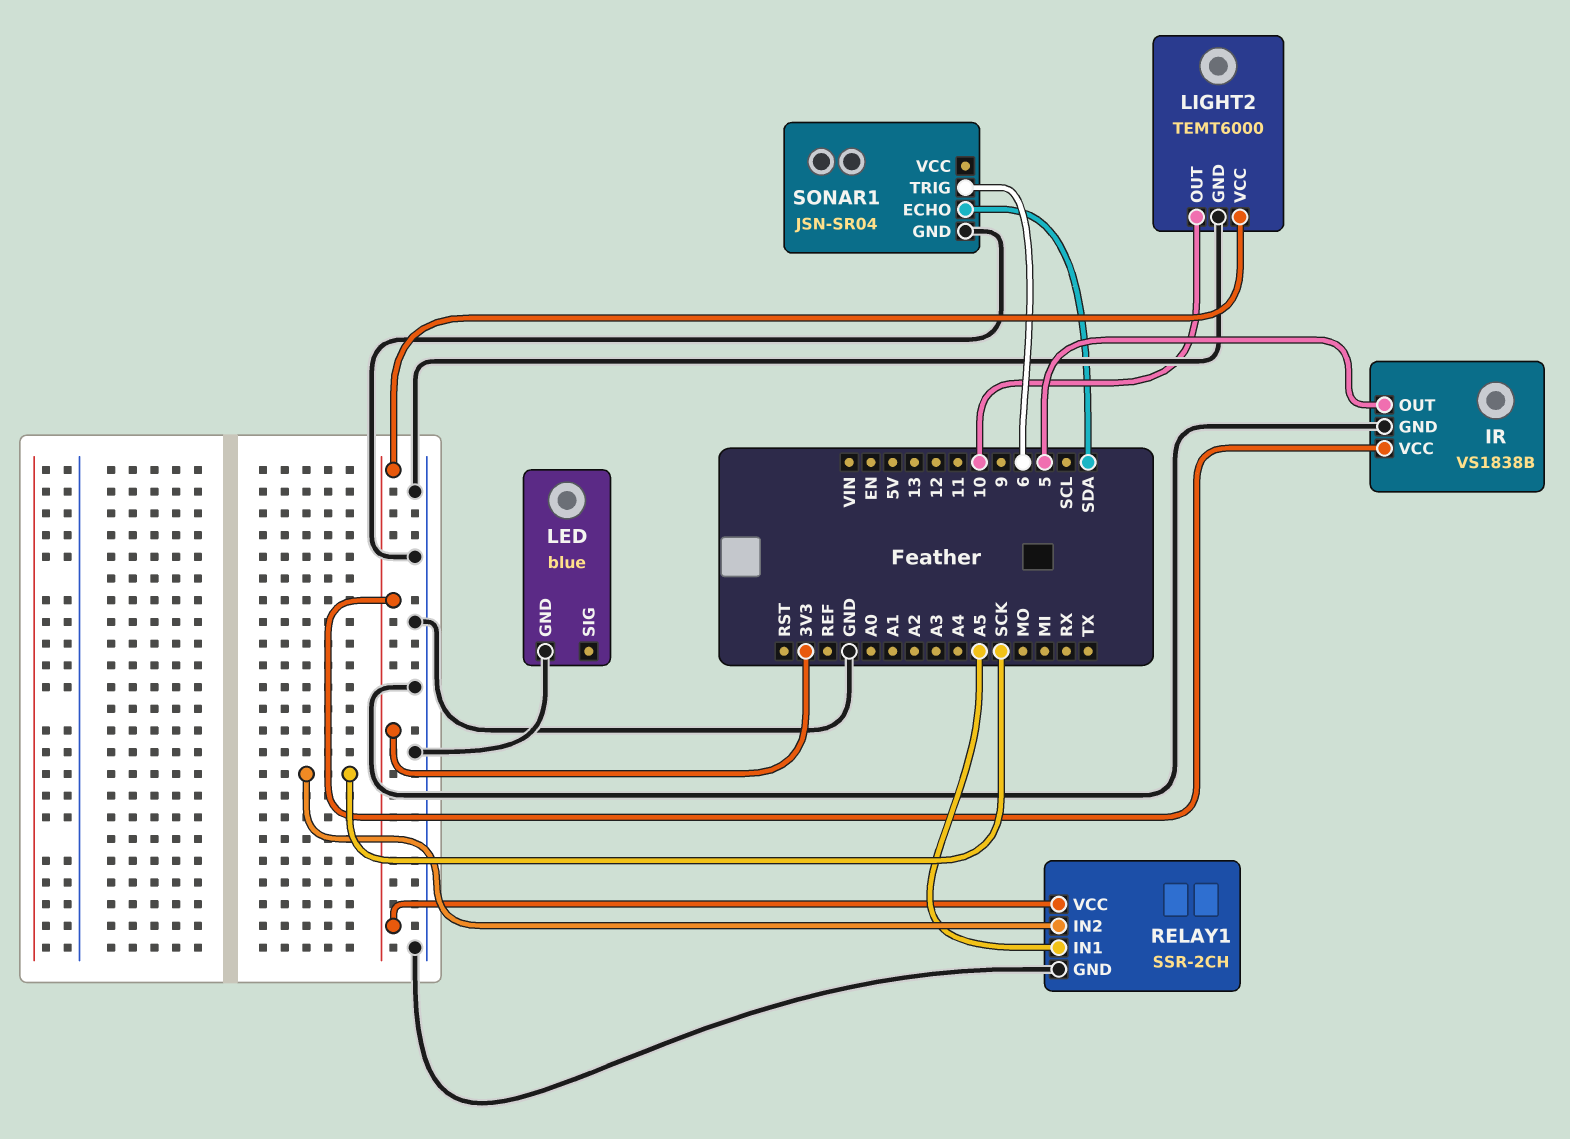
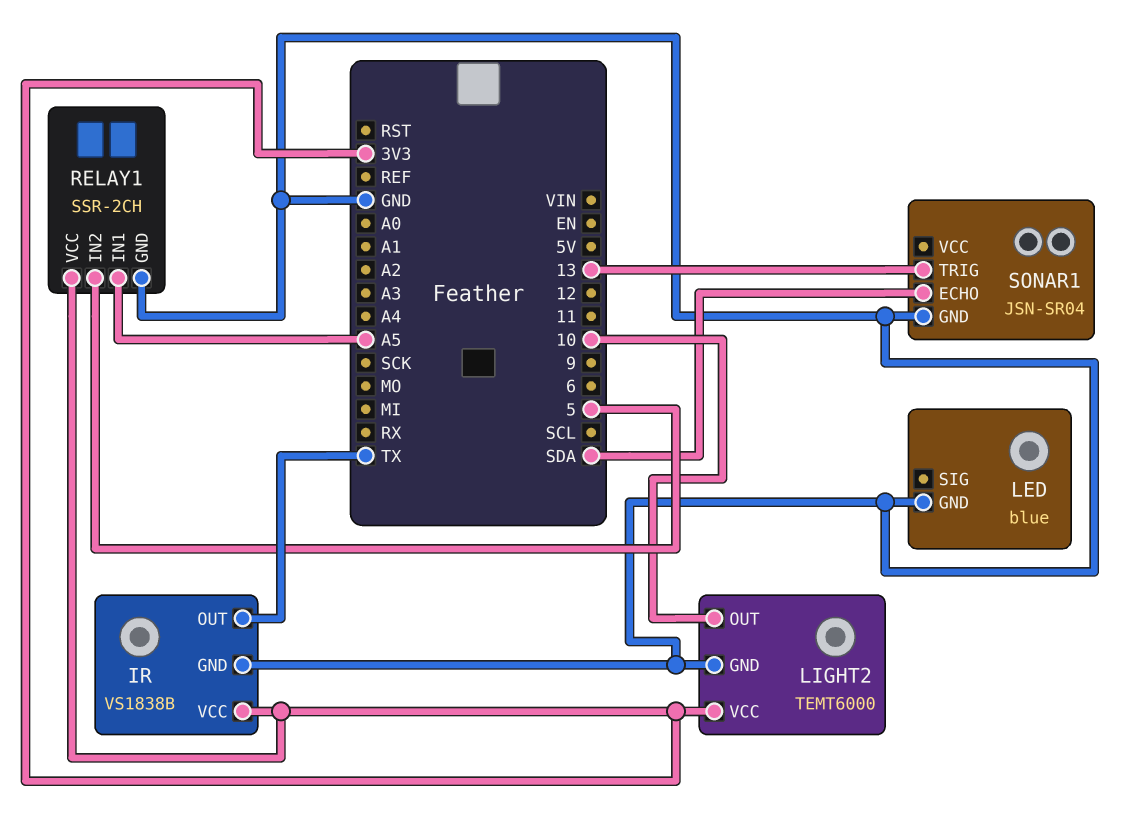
IR pin OUT: 5 -> TX
RELAY1 pin IN2: SCK -> 5
SONAR1 pin TRIG: 6 -> 13

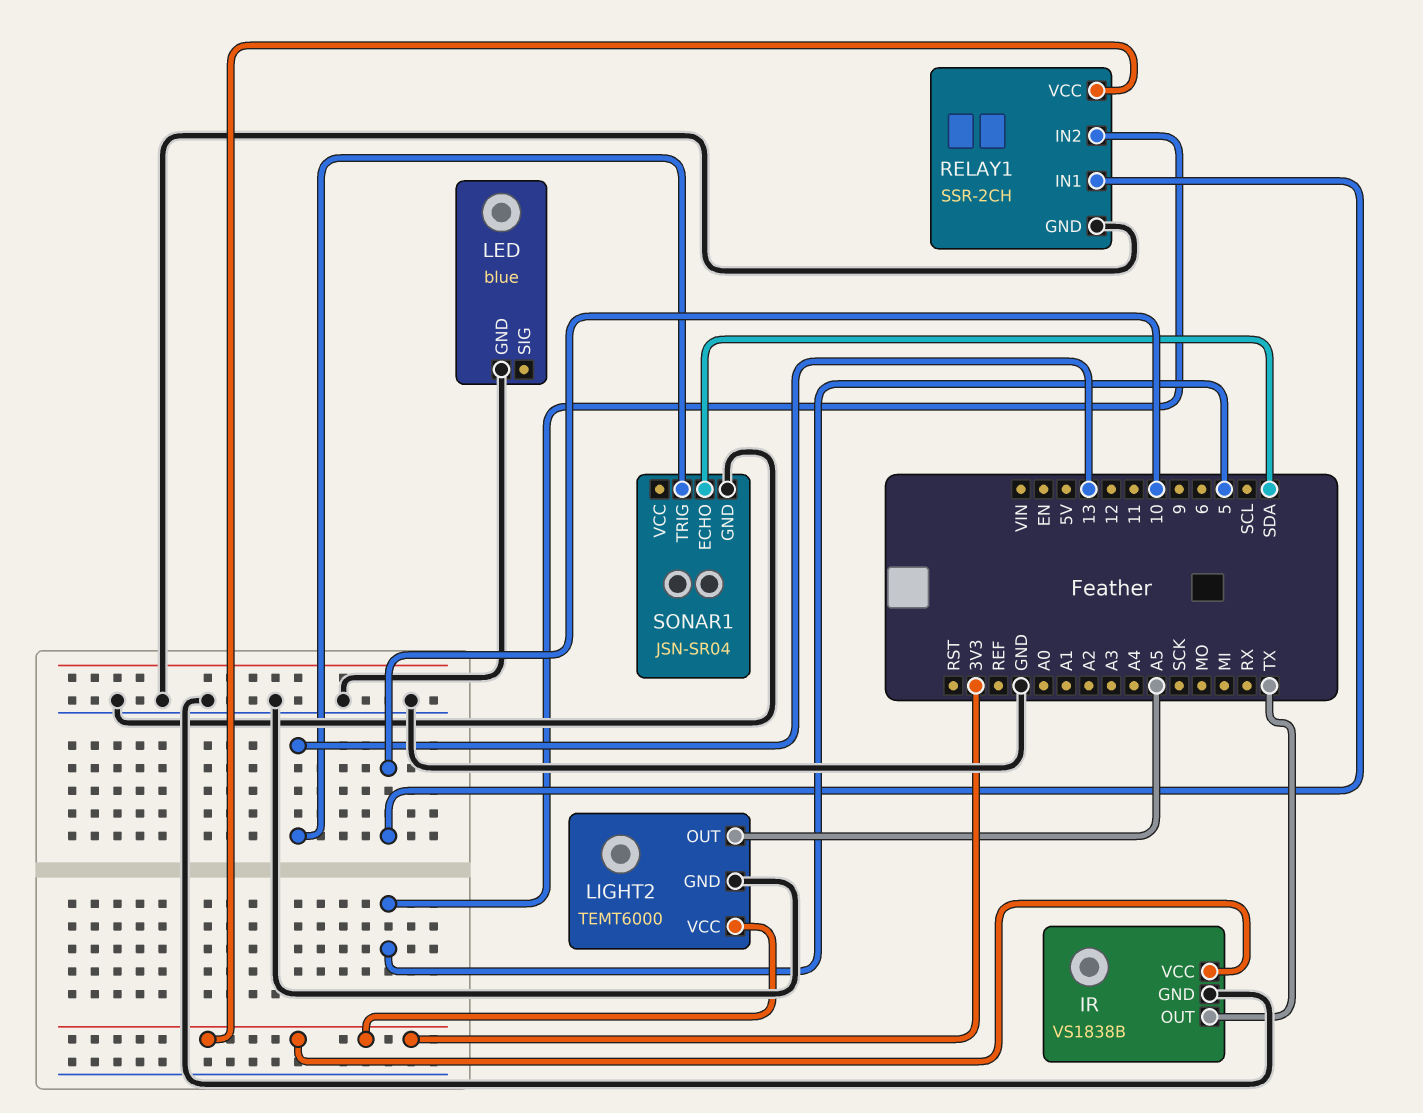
LIGHT2 pin OUT: 10 -> A5
RELAY1 pin IN1: A5 -> 10

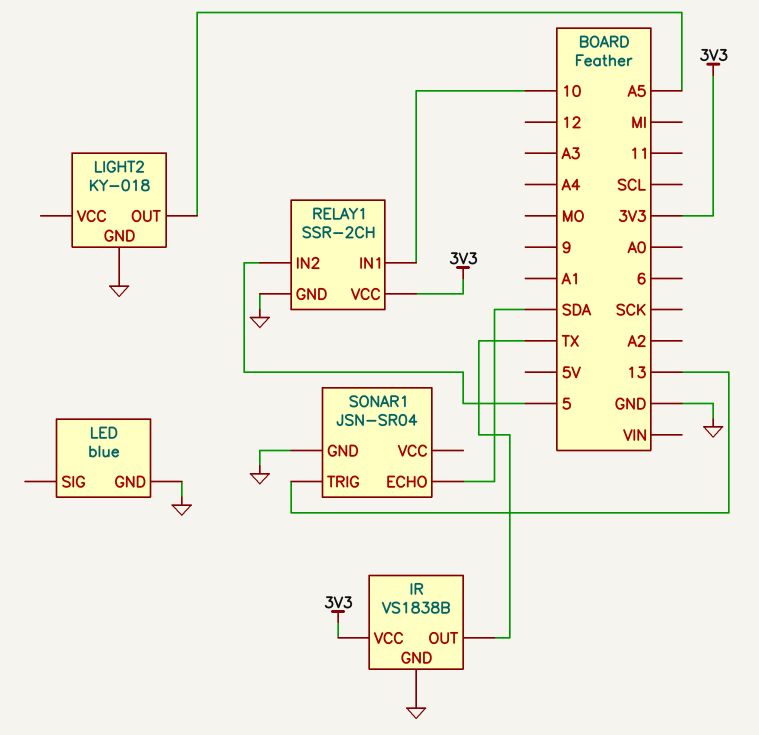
LIGHT2: TEMT6000 -> KY-018
LIGHT2 pin VCC: 3V3 -> none

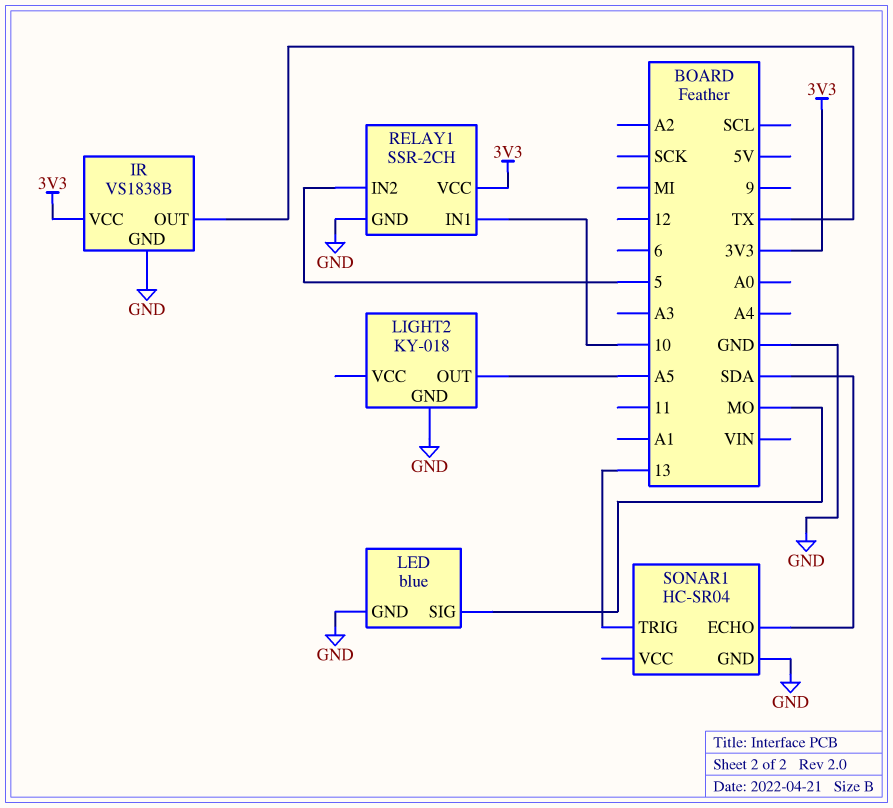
LED pin SIG: none -> MO
SONAR1: JSN-SR04 -> HC-SR04

